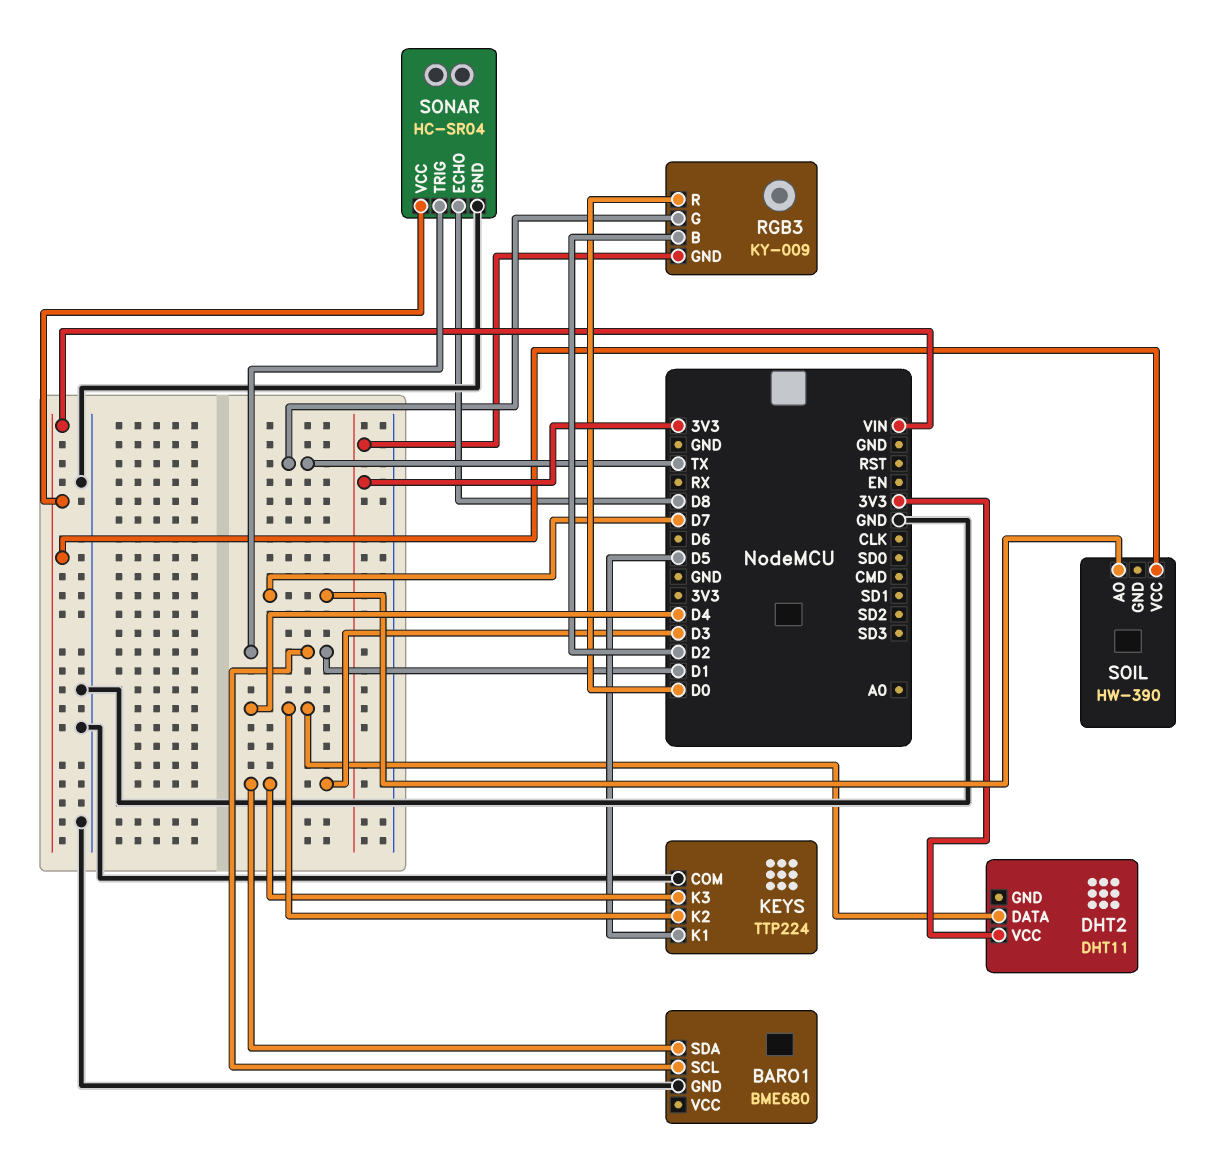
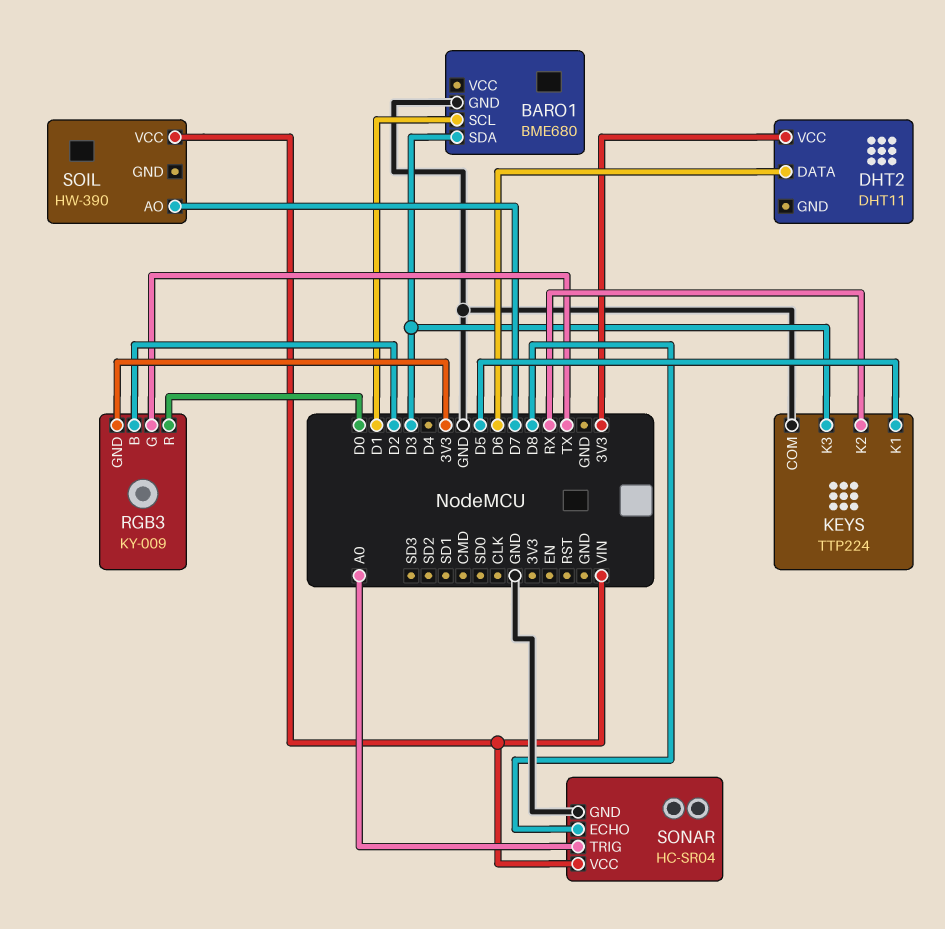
DHT2 pin DATA: D4 -> D6
KEYS pin K2: D4 -> RX
SONAR pin TRIG: D1 -> A0

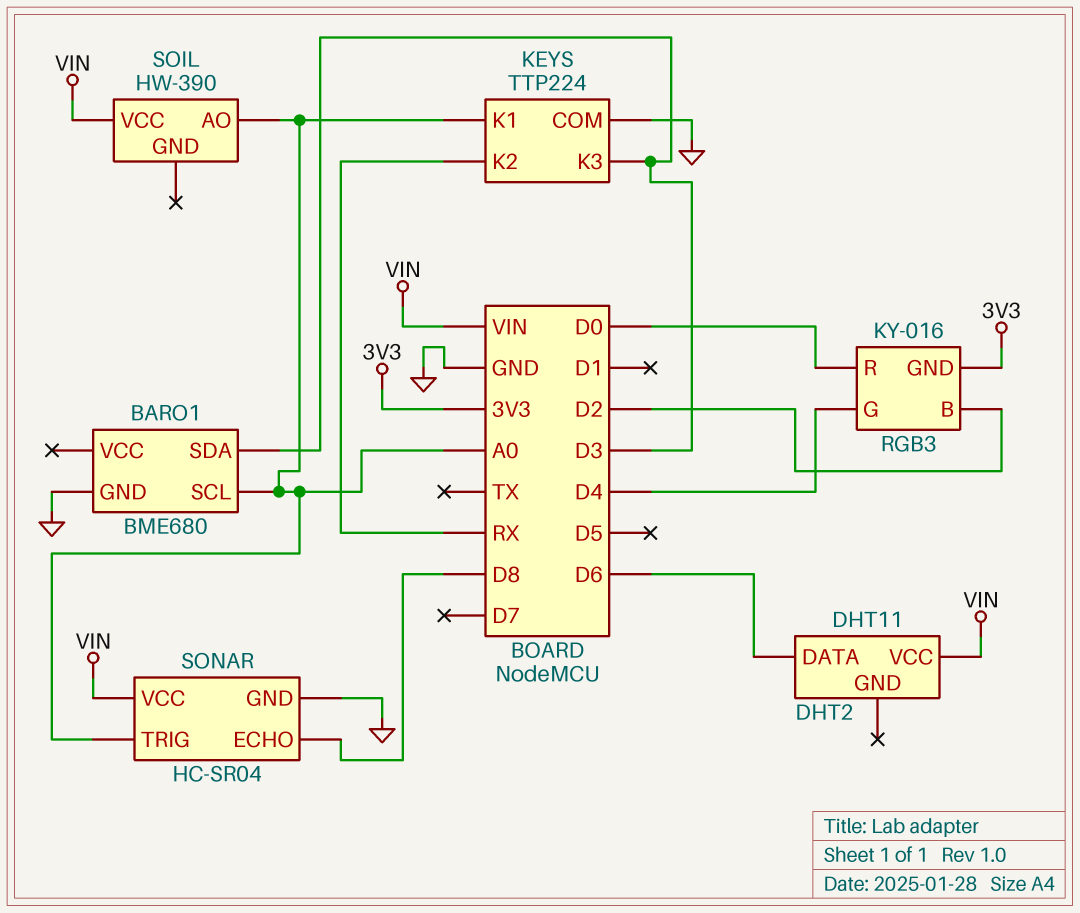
BARO1 pin SCL: D1 -> A0
DHT2 pin VCC: 3V3 -> VIN
KEYS pin K1: D5 -> A0
RGB3: KY-009 -> KY-016
RGB3 pin G: TX -> D4
SOIL pin AO: D7 -> A0

